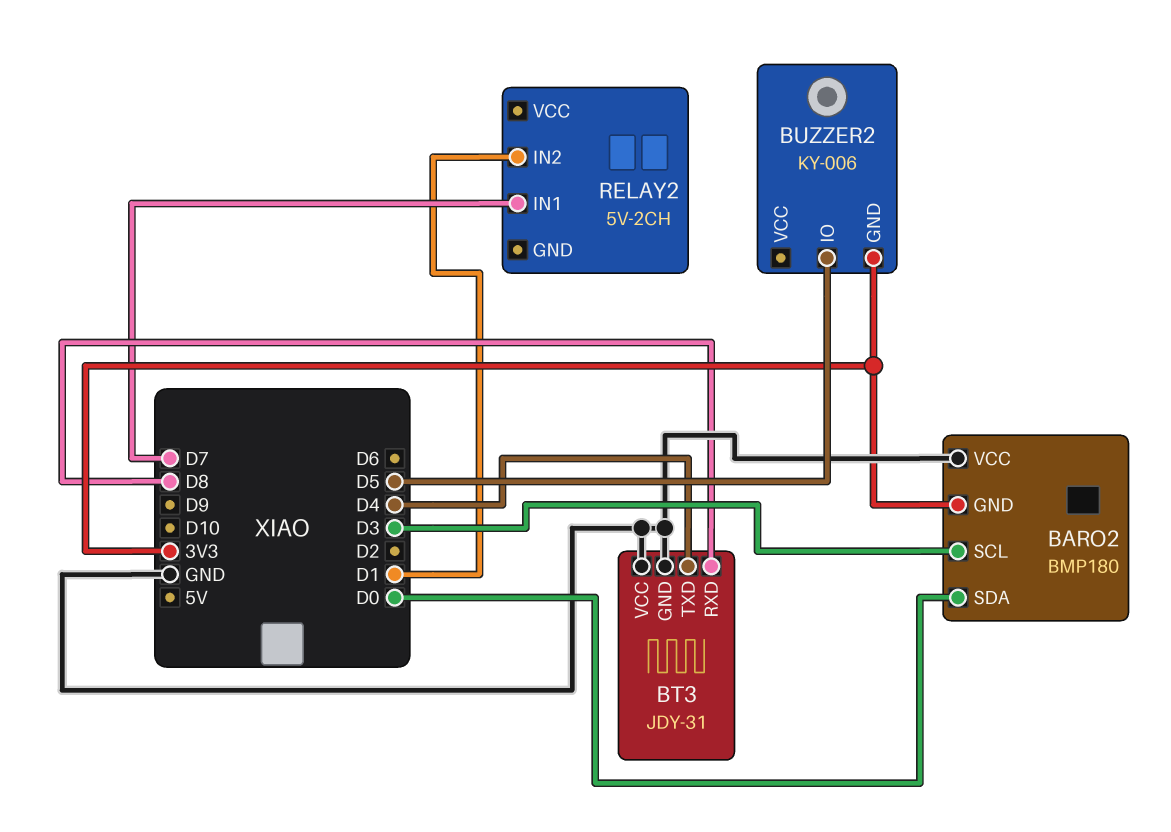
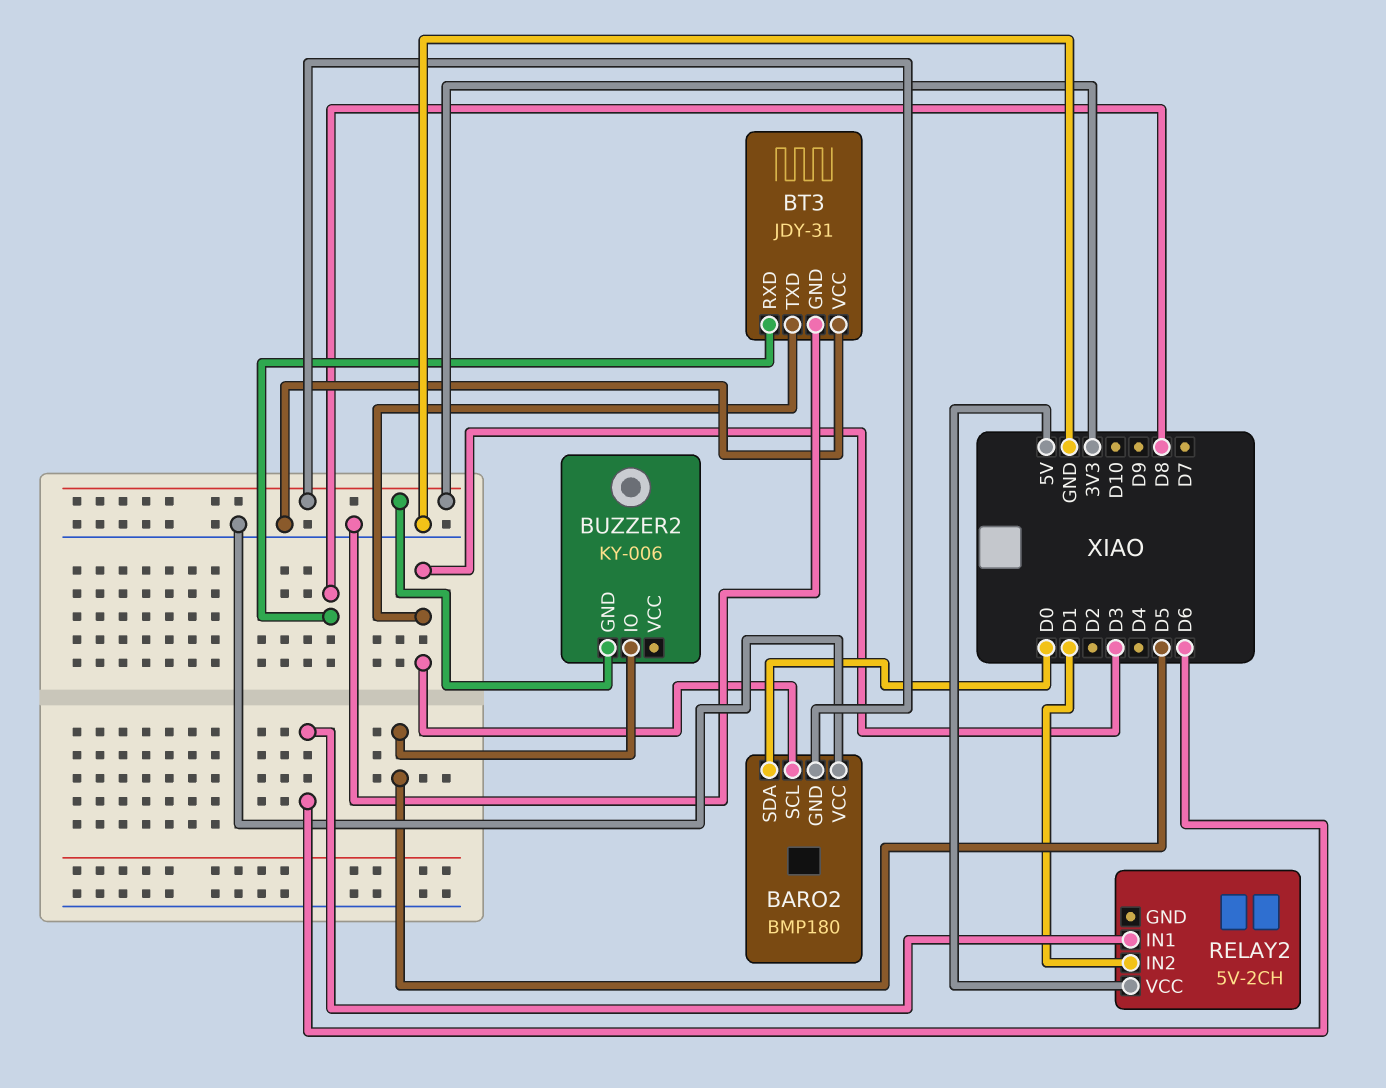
BT3 pin TXD: D4 -> D3
RELAY2 pin IN1: D7 -> D6
RELAY2 pin VCC: none -> 5V

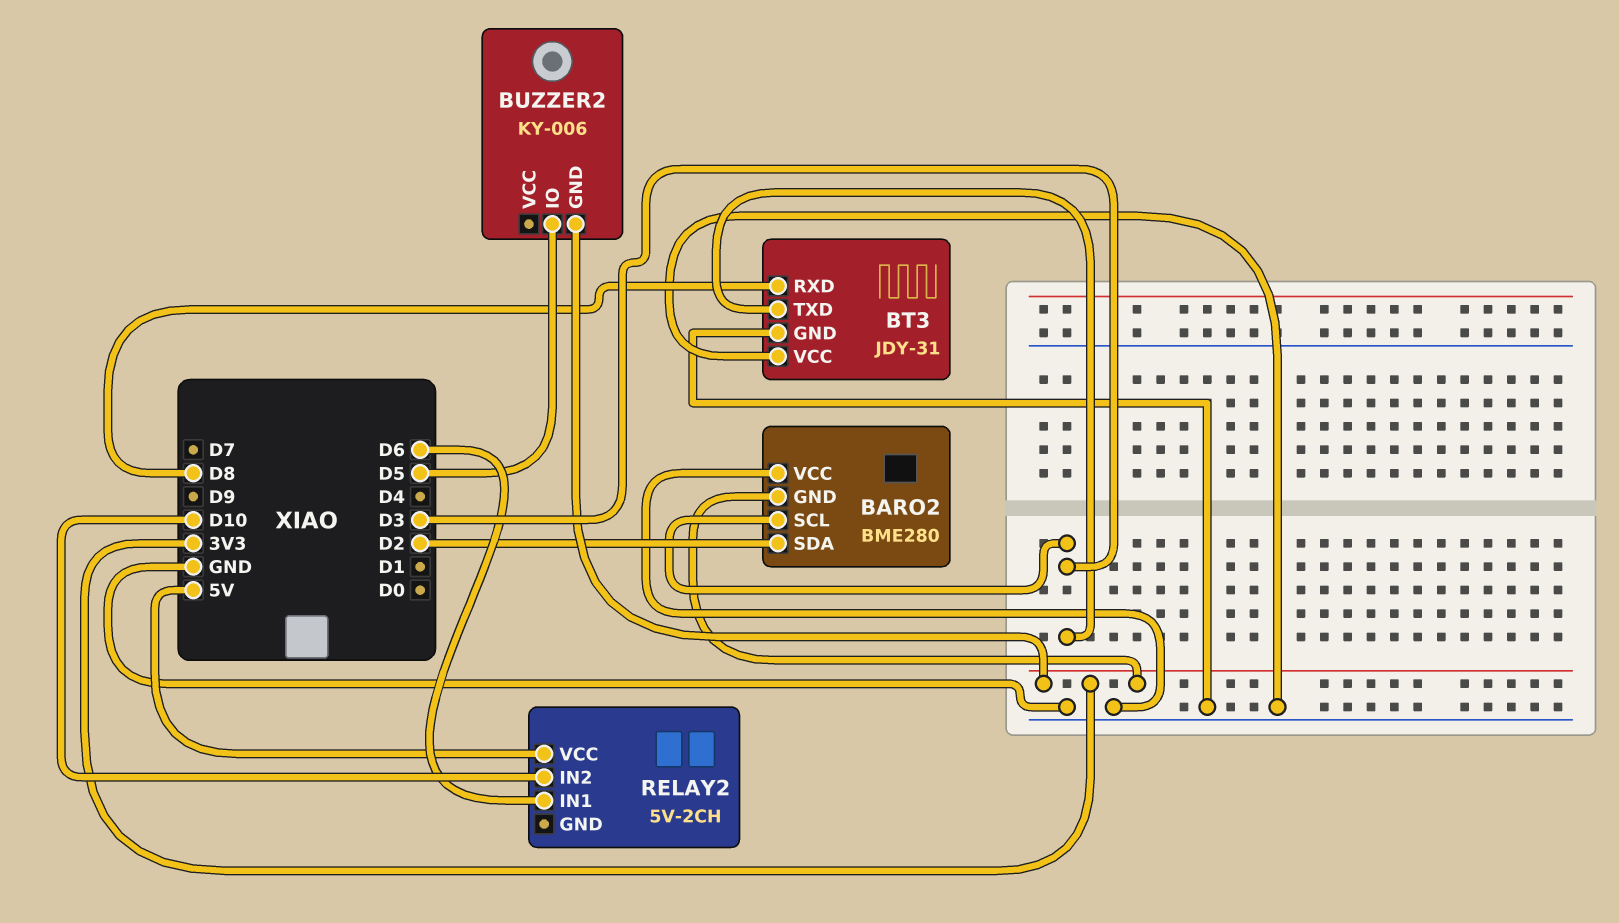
BARO2: BMP180 -> BME280
BARO2 pin SDA: D0 -> D2
RELAY2 pin IN2: D1 -> D10

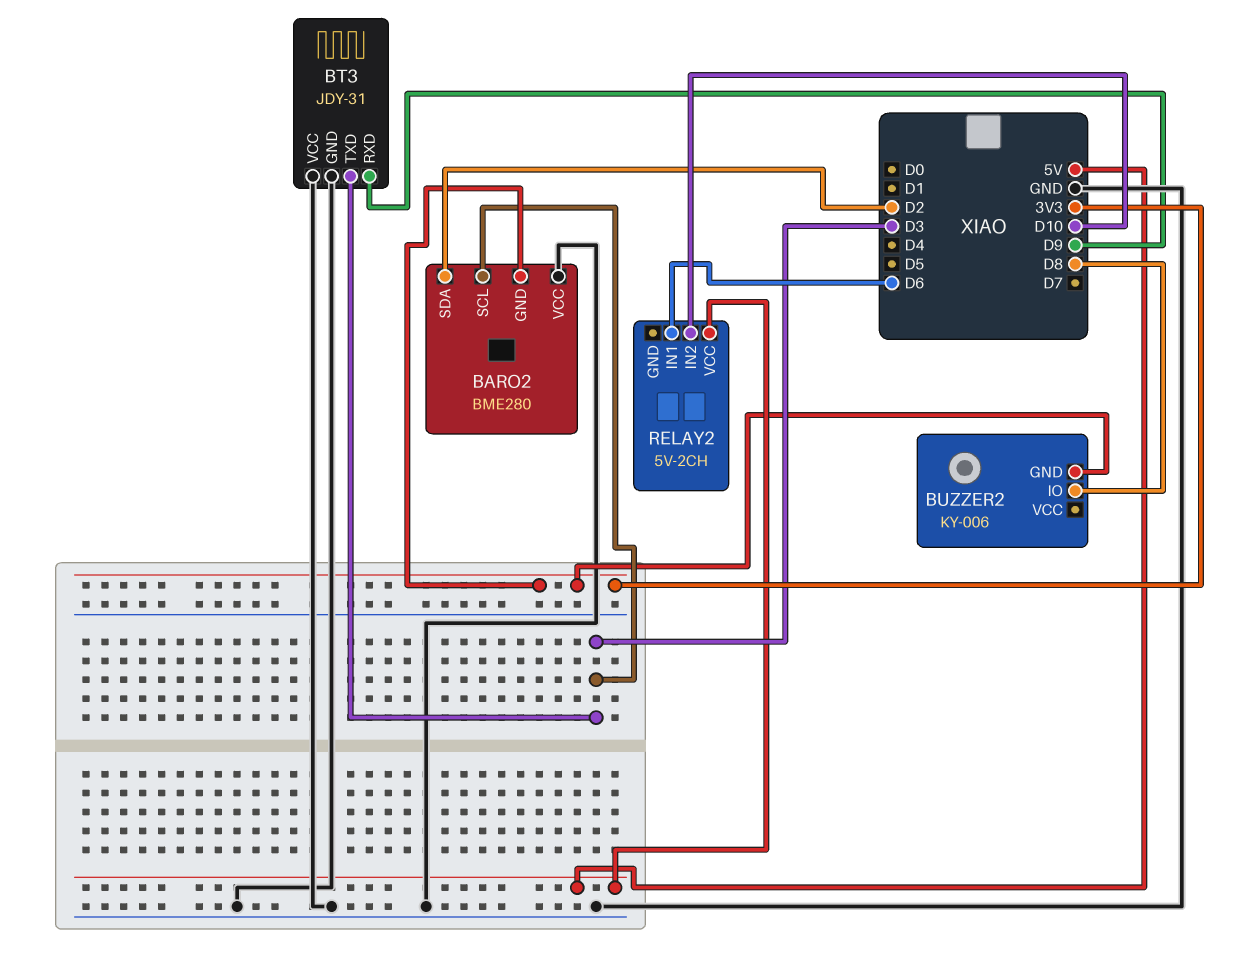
BT3 pin RXD: D8 -> D9
BUZZER2 pin IO: D5 -> D8

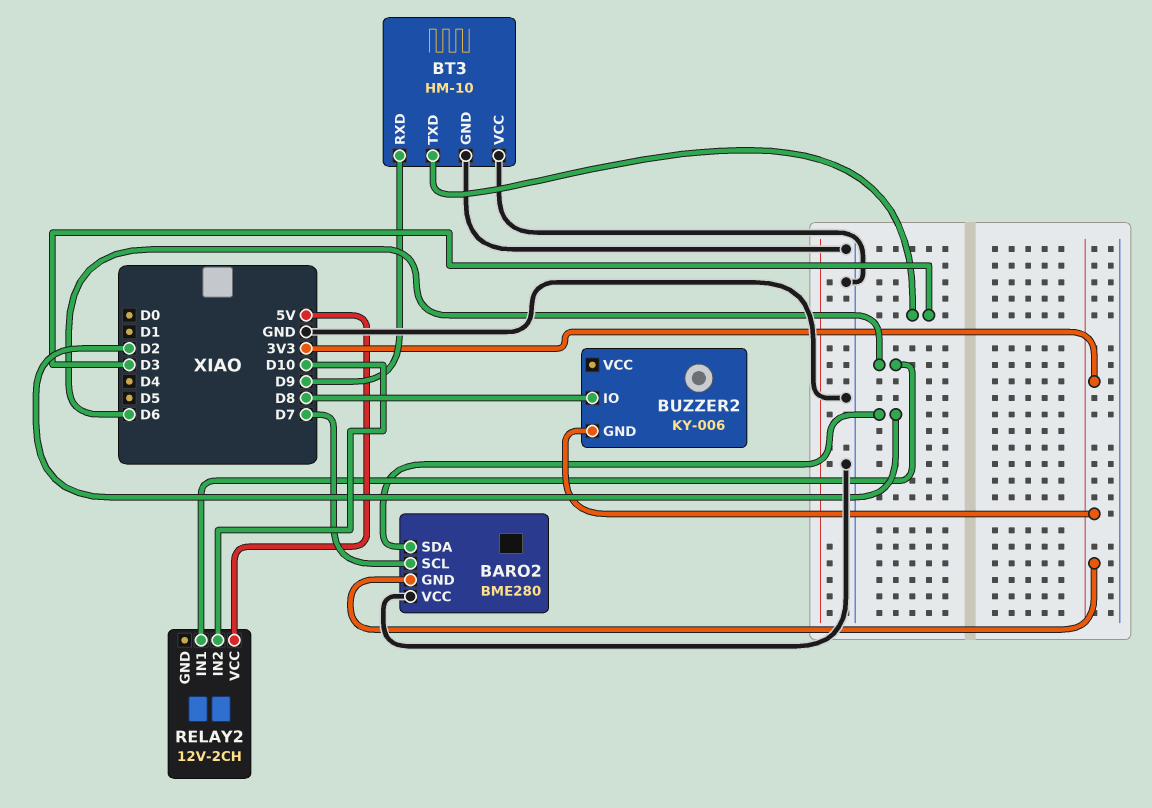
BARO2 pin SCL: D3 -> D7
BT3: JDY-31 -> HM-10
RELAY2: 5V-2CH -> 12V-2CH

